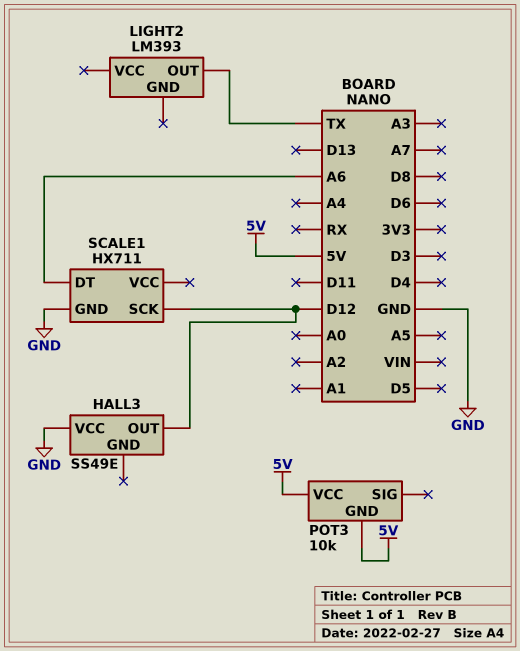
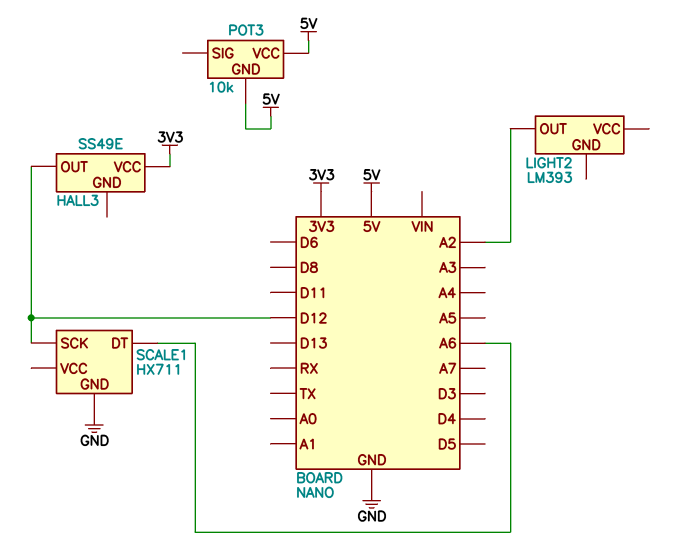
HALL3 pin VCC: GND -> 3V3
LIGHT2 pin OUT: TX -> A2

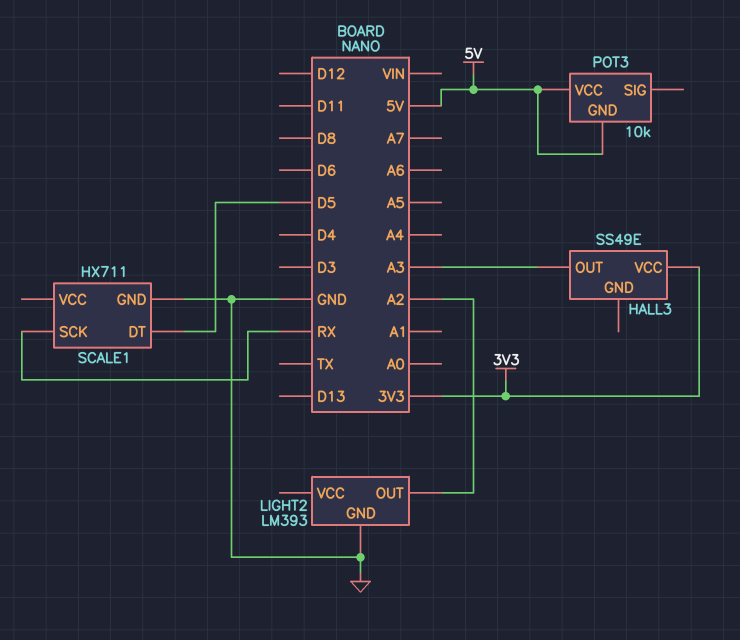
HALL3 pin OUT: D12 -> A3
LIGHT2 pin GND: none -> GND
SCALE1 pin DT: A6 -> D5
SCALE1 pin SCK: D12 -> RX

